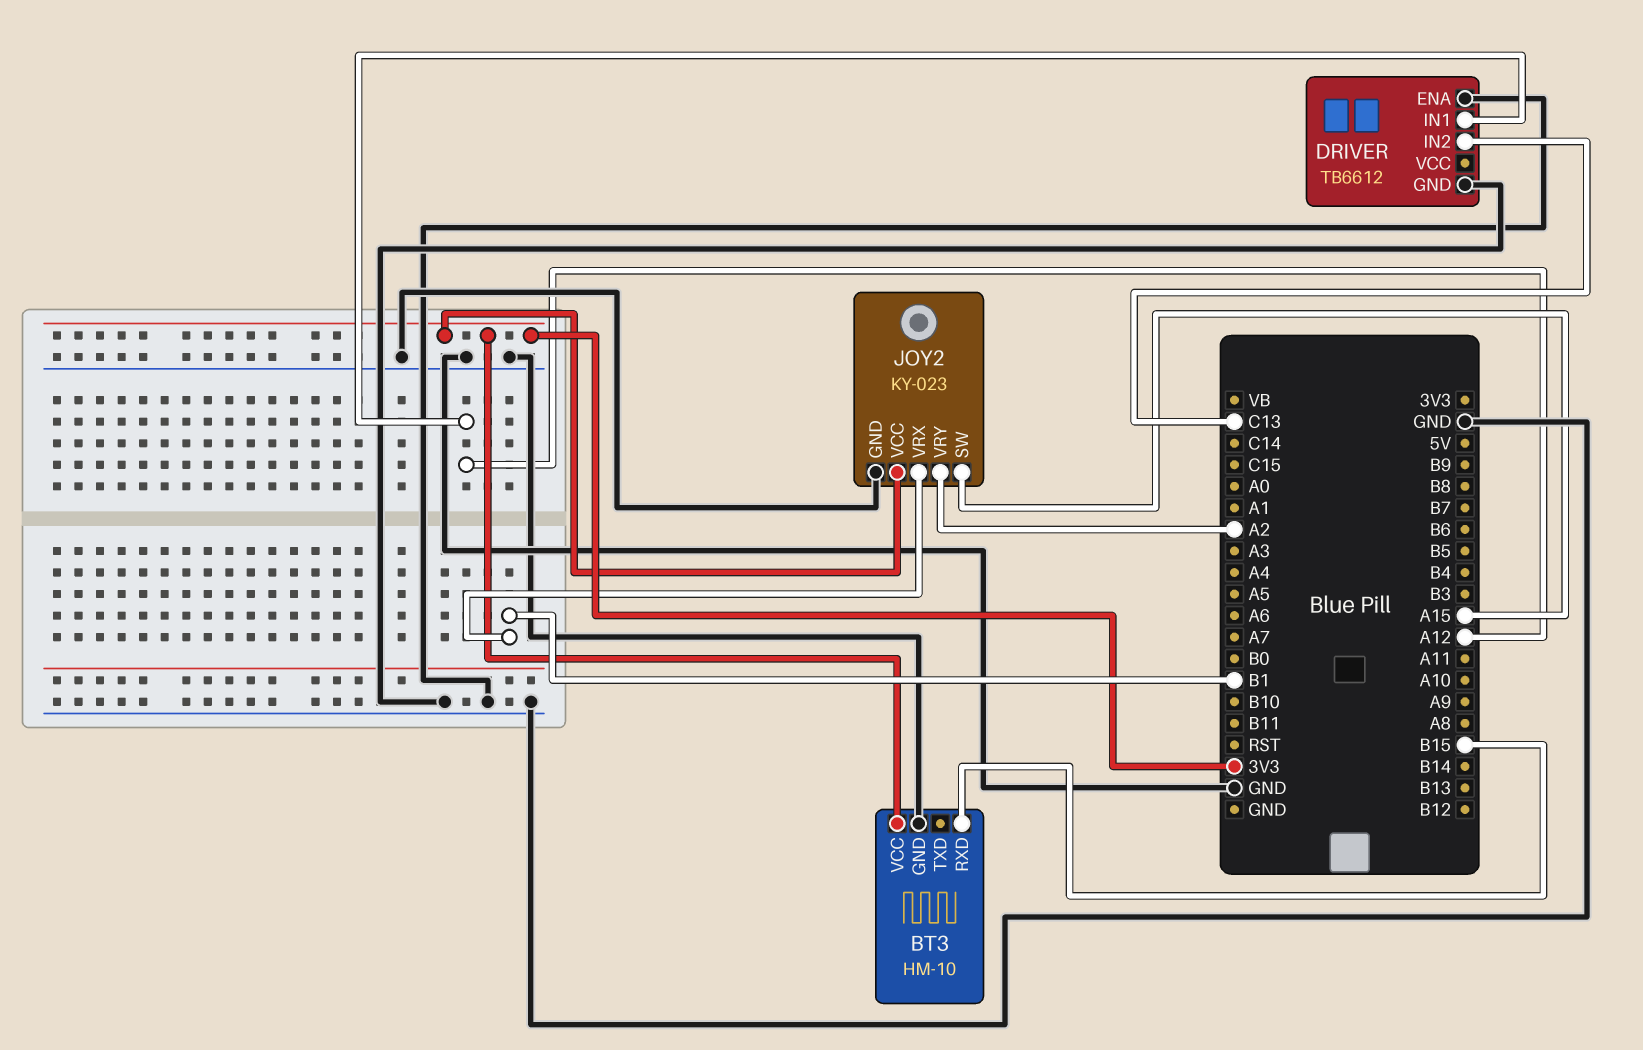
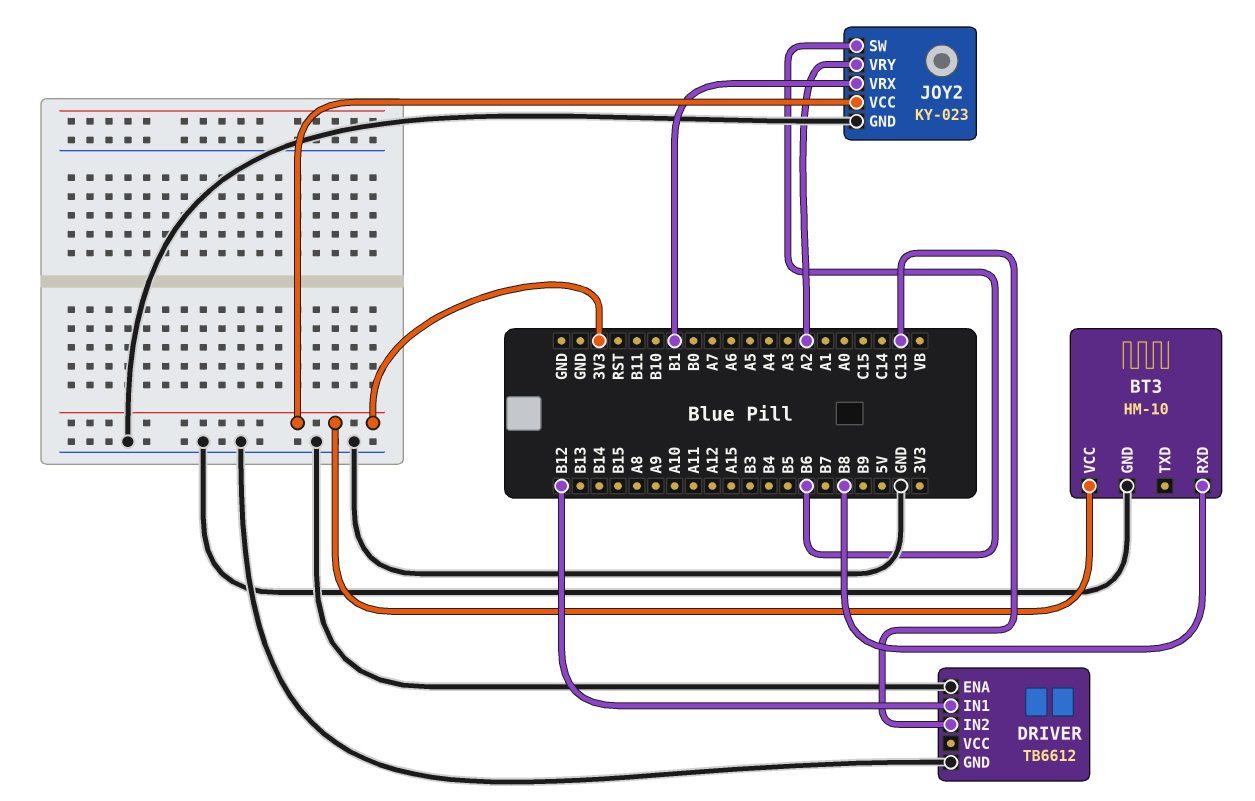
BT3 pin RXD: B15 -> B8
DRIVER pin IN1: A12 -> B12
JOY2 pin SW: A15 -> B6

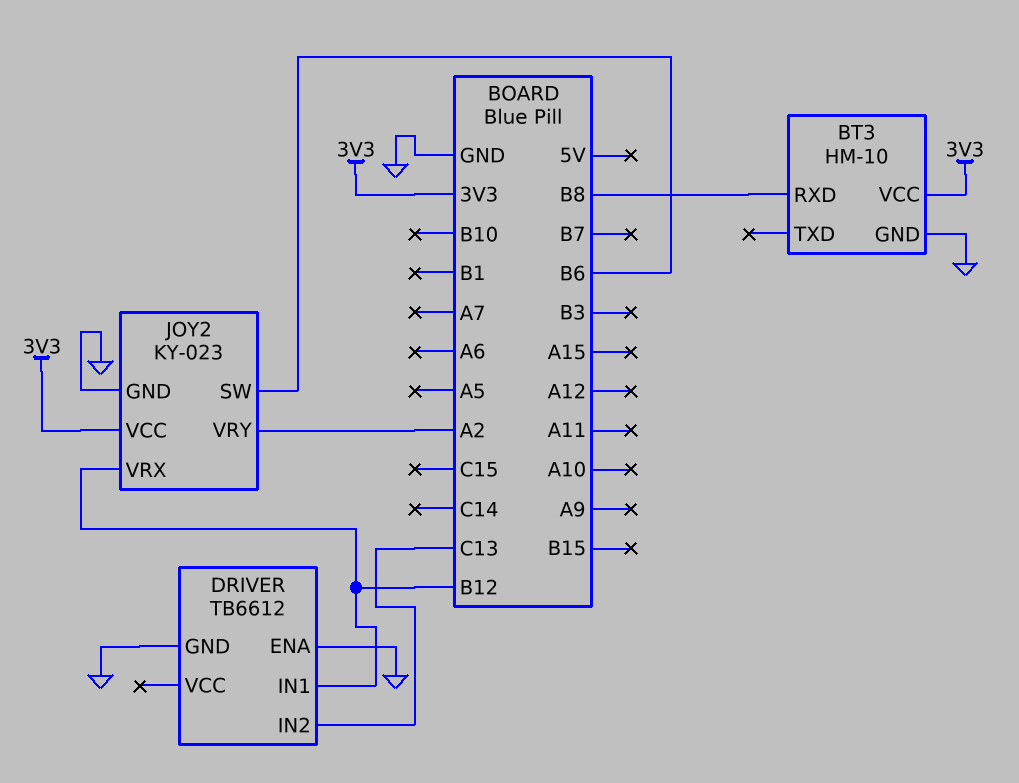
JOY2 pin VRX: B1 -> B12

